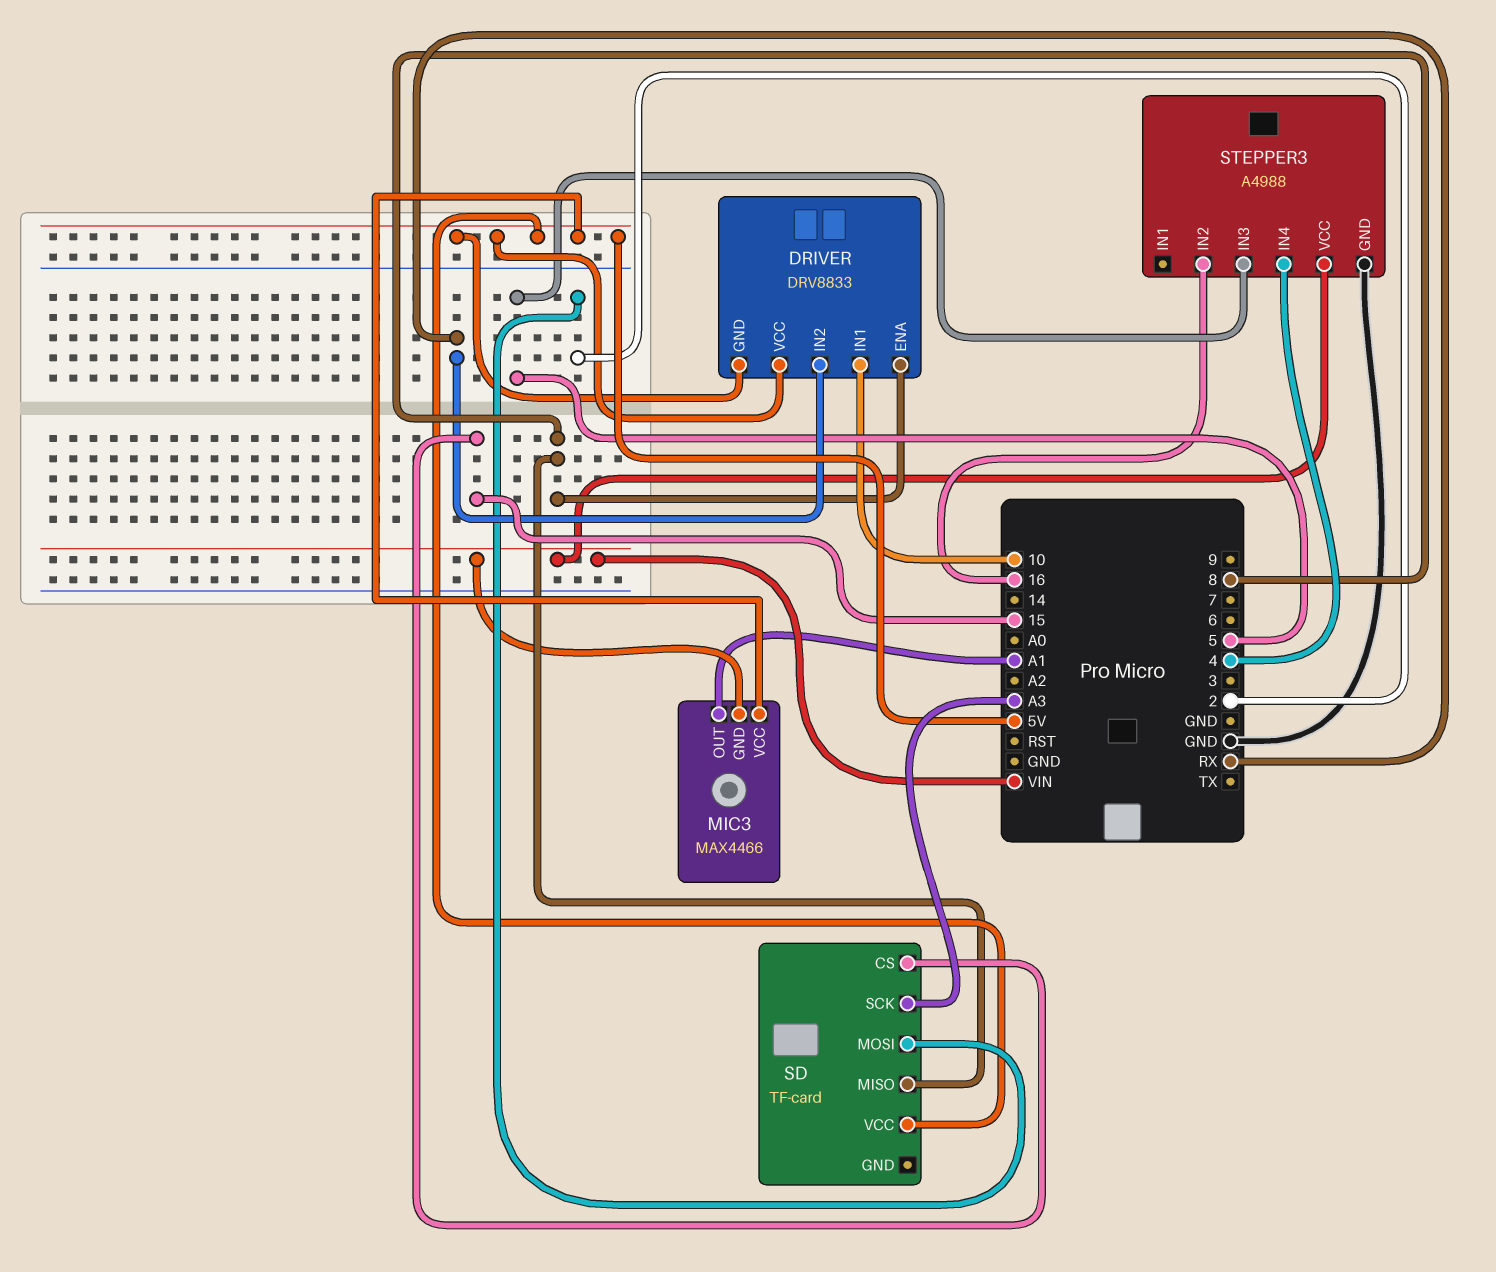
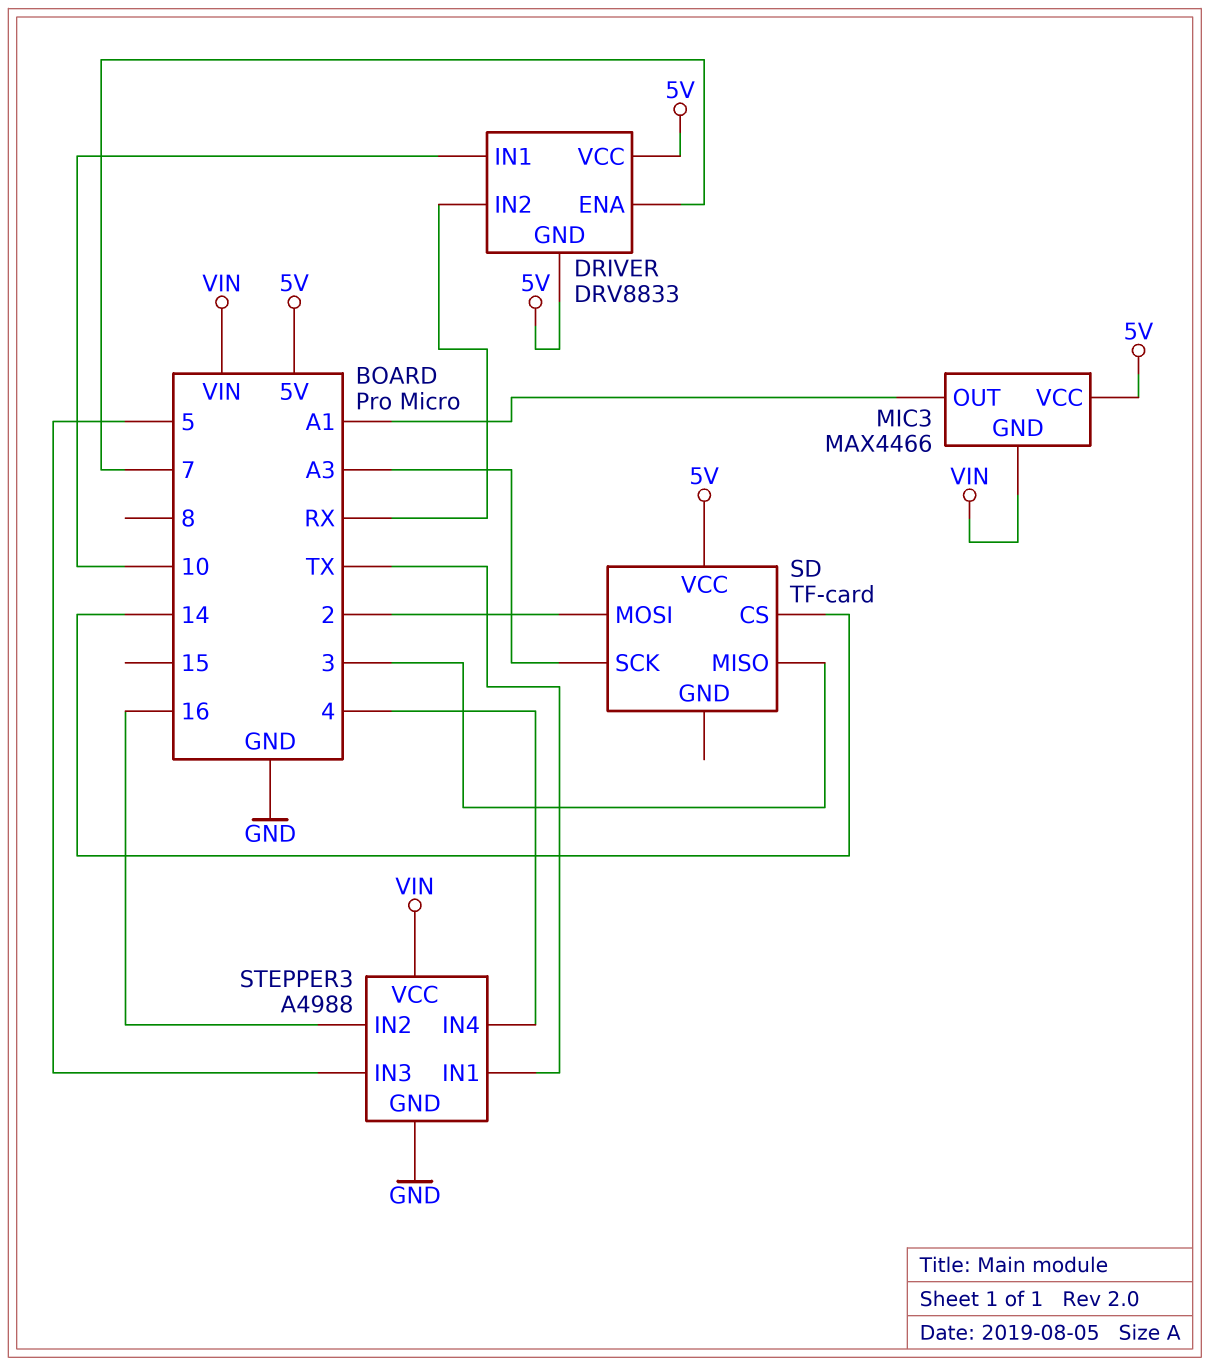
DRIVER pin ENA: 8 -> 7
SD pin CS: 15 -> 14
SD pin MISO: 8 -> 3
STEPPER3 pin IN1: none -> TX

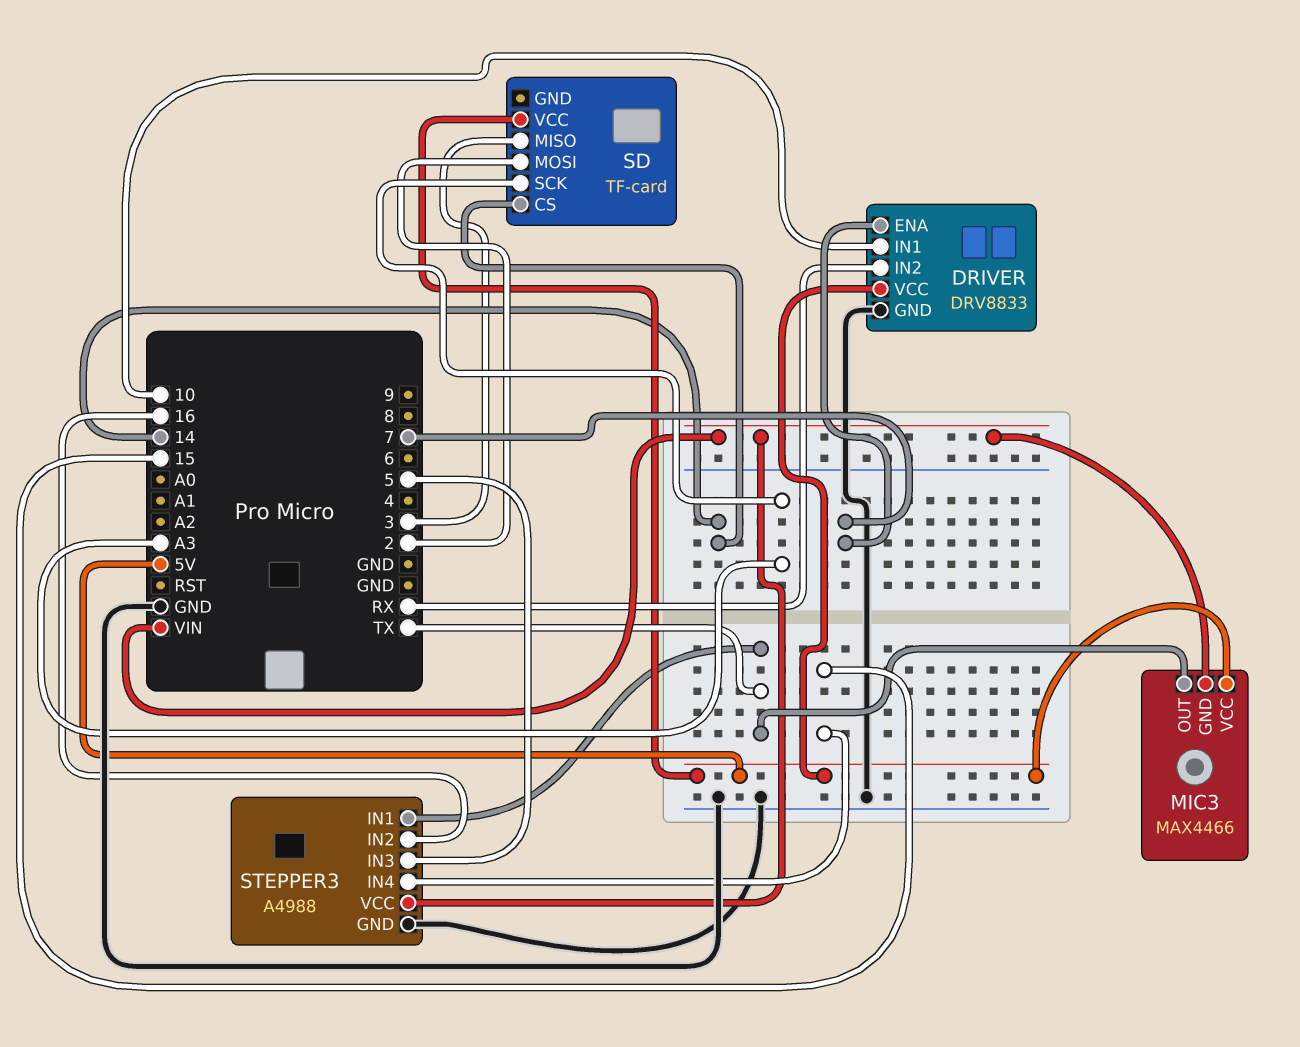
DRIVER pin GND: 5V -> GND
MIC3 pin OUT: A1 -> TX
STEPPER3 pin IN4: 4 -> 15

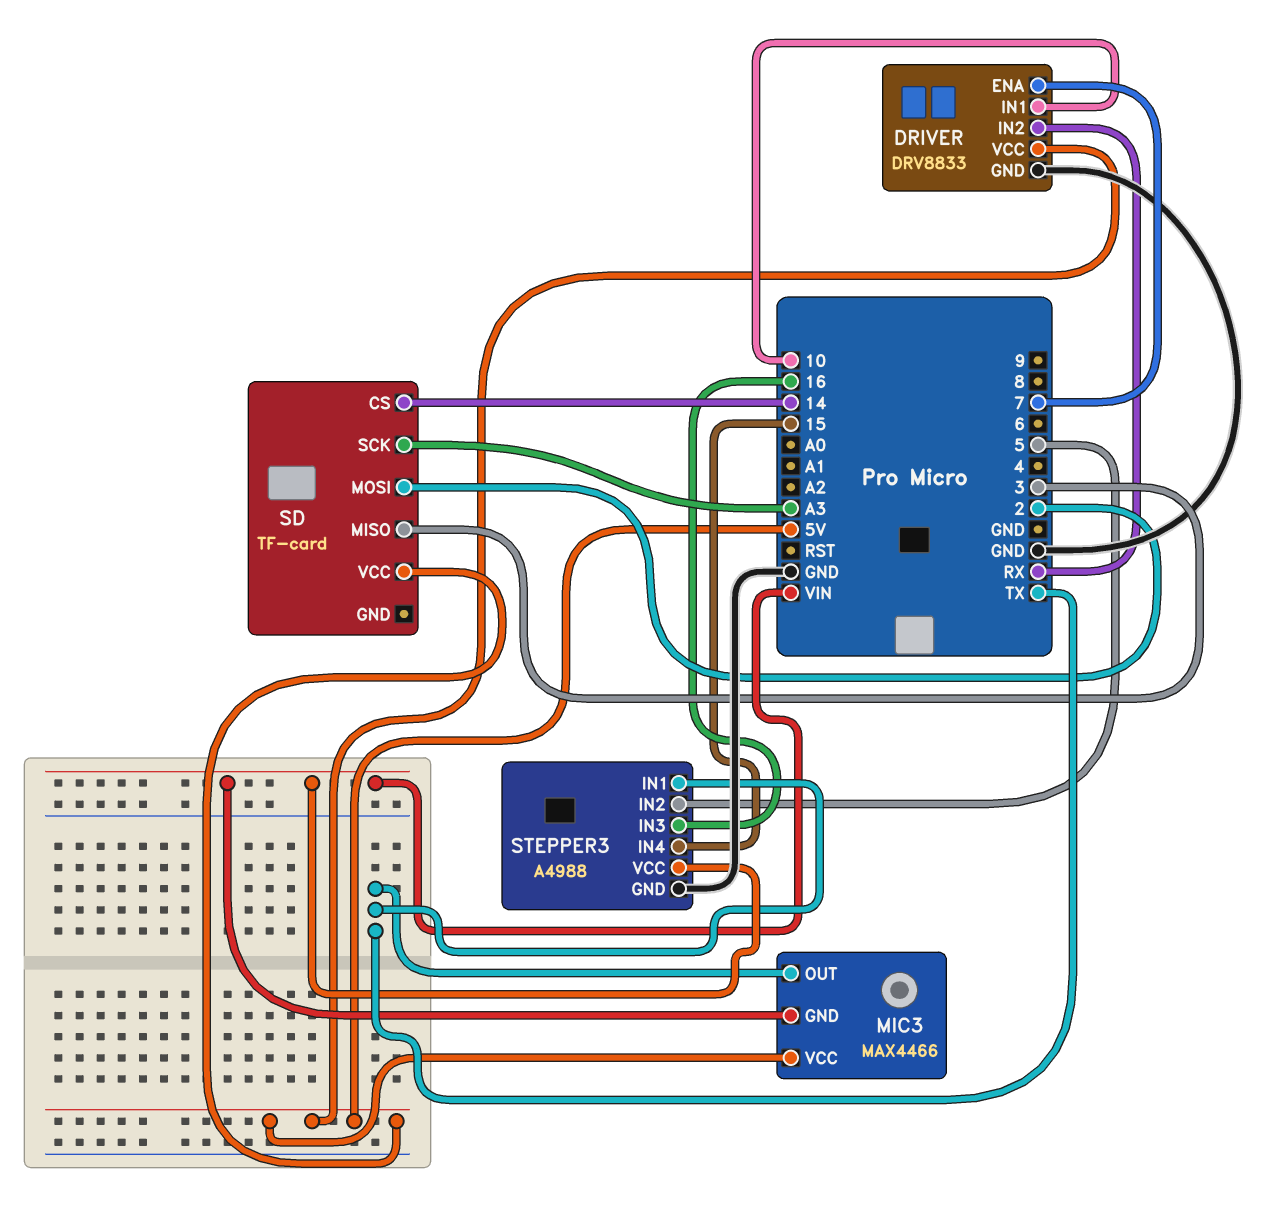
STEPPER3 pin IN2: 16 -> 5
STEPPER3 pin IN3: 5 -> 16

